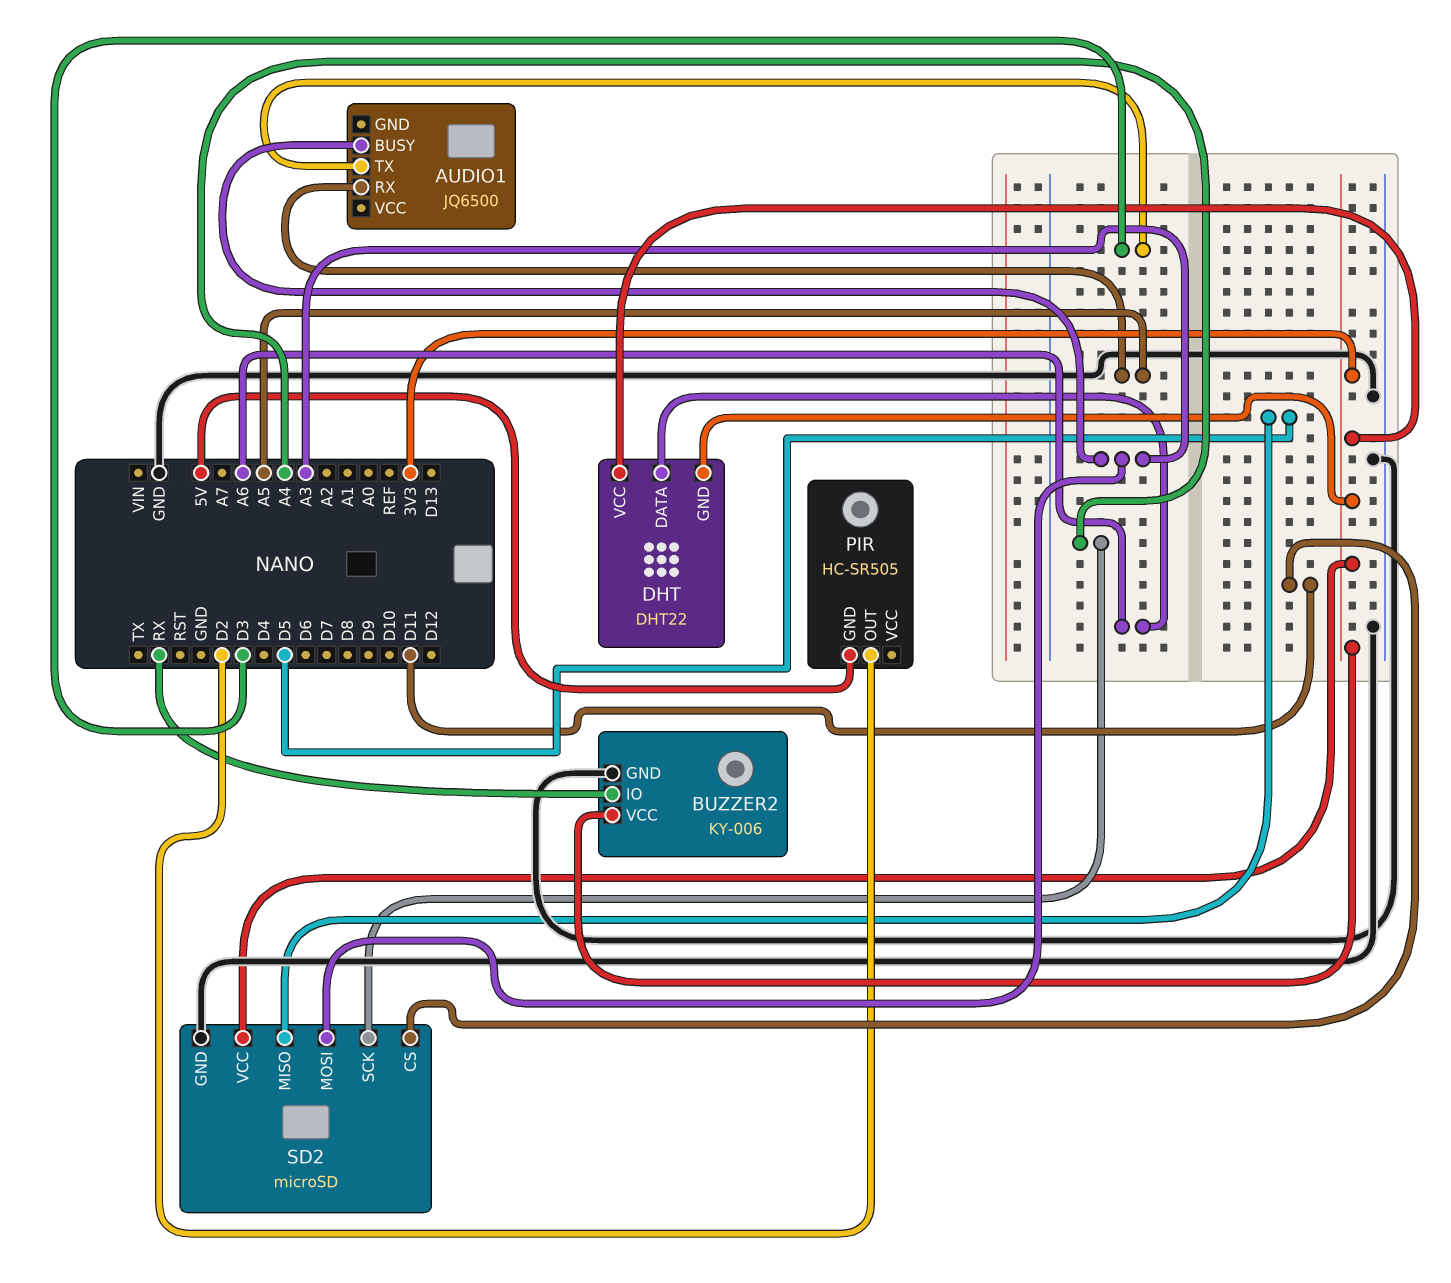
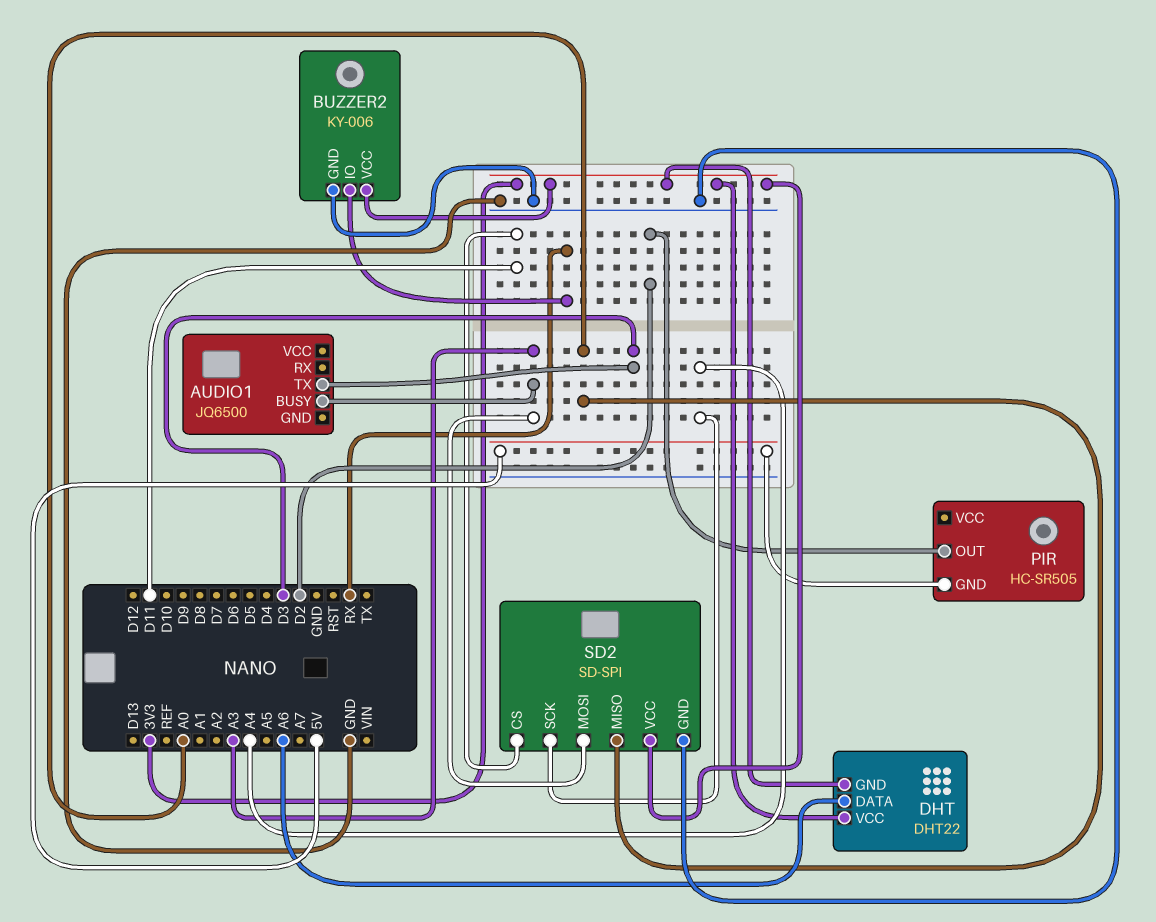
AUDIO1 pin RX: A5 -> none
SD2: microSD -> SD-SPI
SD2 pin MISO: D5 -> A0

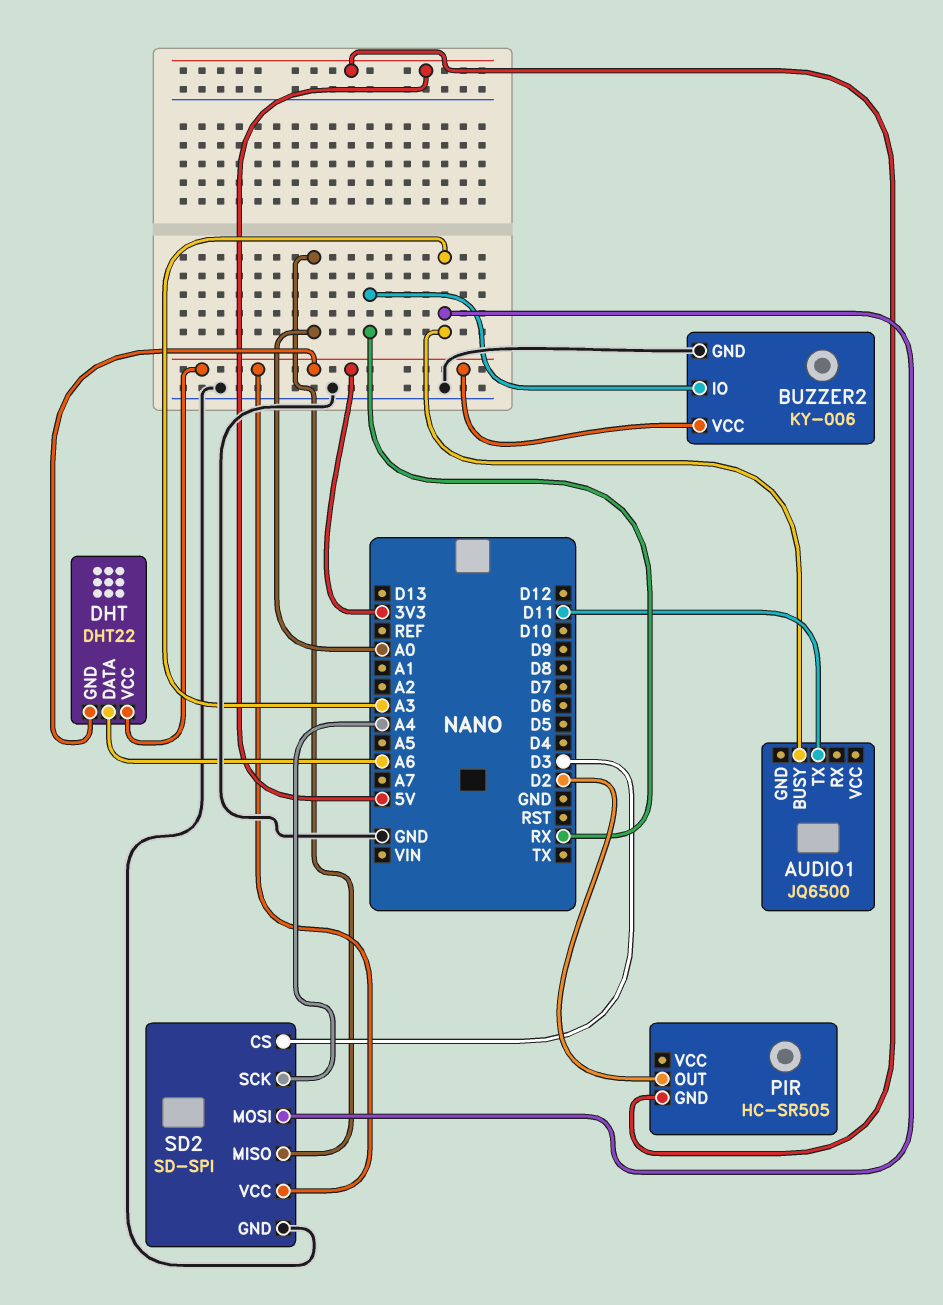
AUDIO1 pin TX: D3 -> D11
SD2 pin CS: D11 -> D3

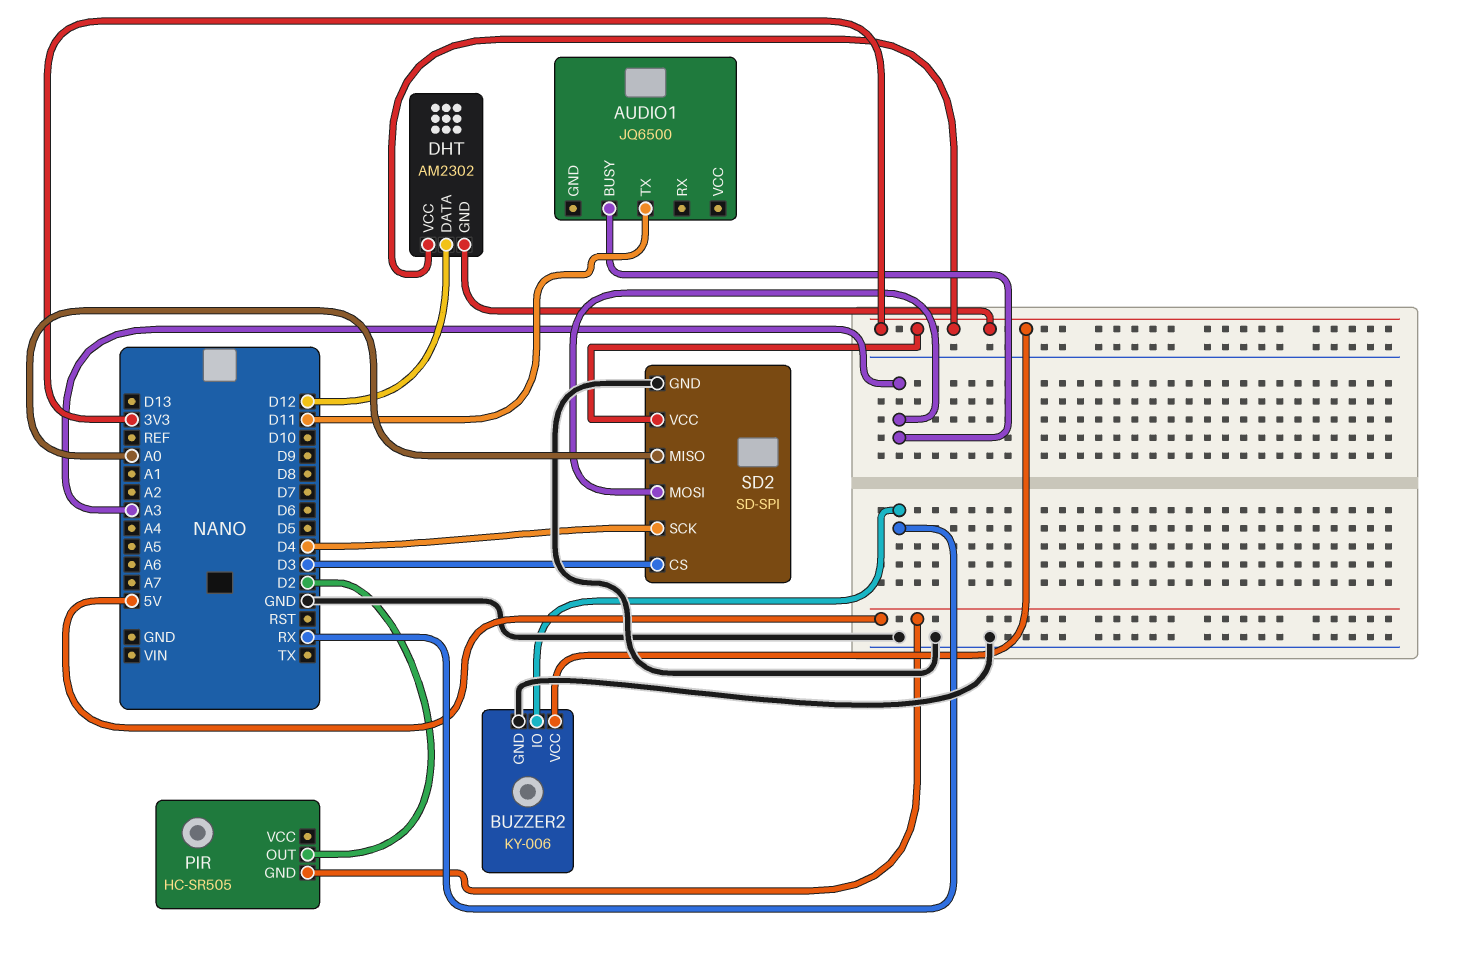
DHT: DHT22 -> AM2302
DHT pin DATA: A6 -> D12
SD2 pin SCK: A4 -> D4

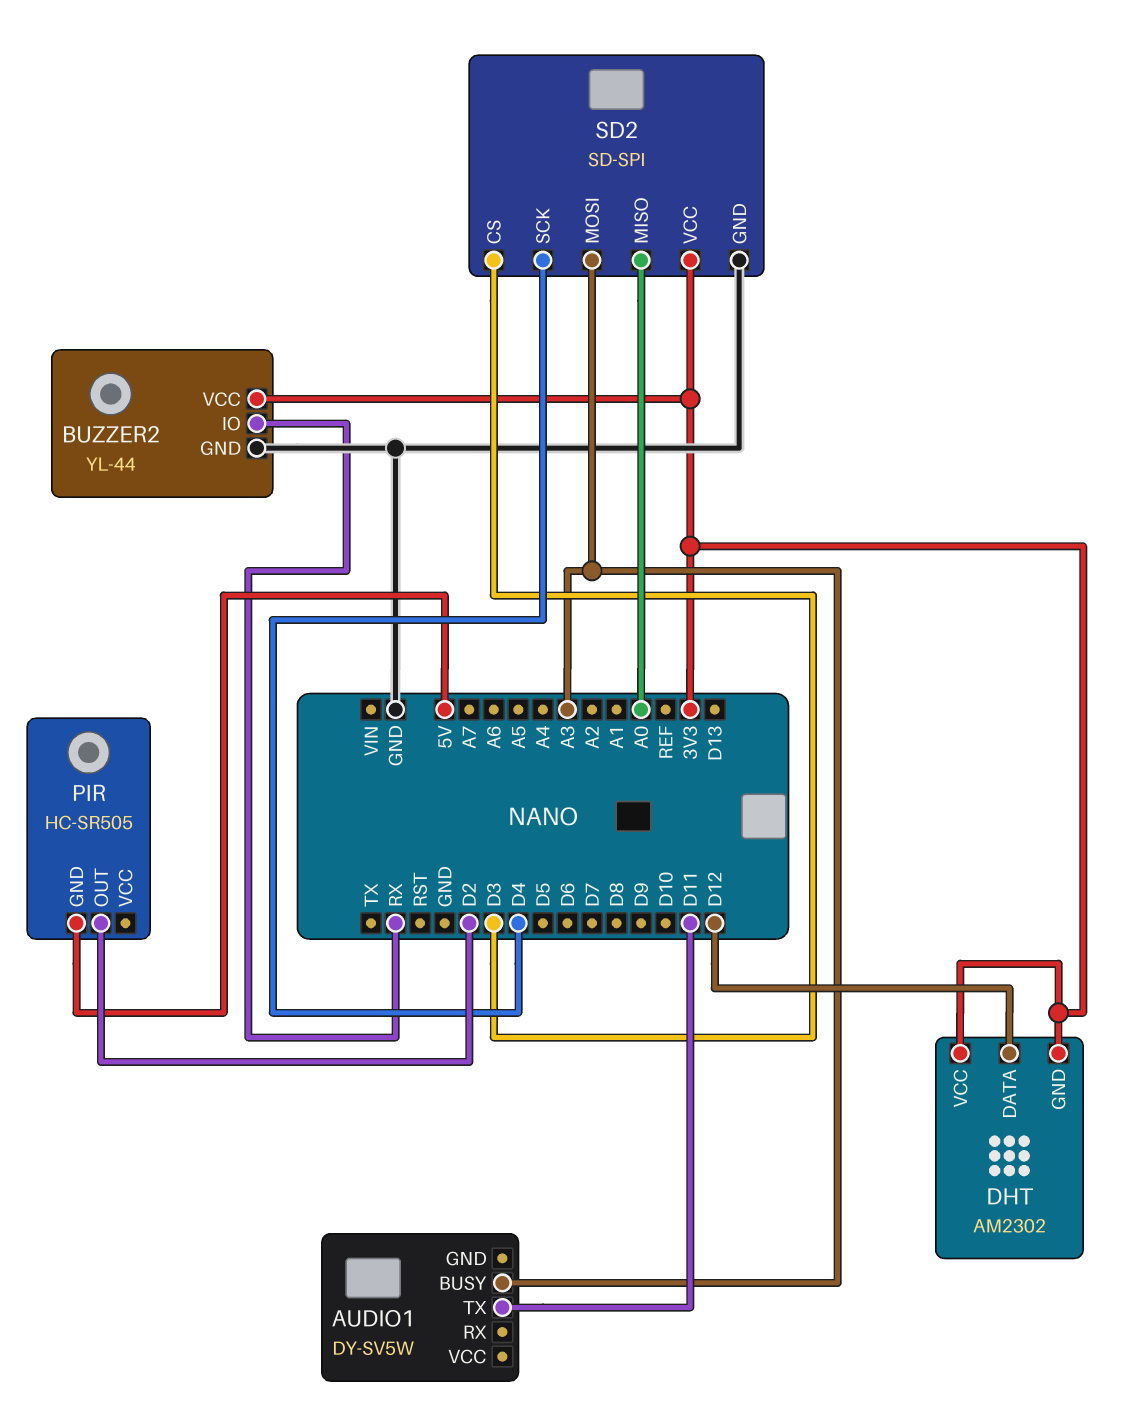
AUDIO1: JQ6500 -> DY-SV5W
BUZZER2: KY-006 -> YL-44

